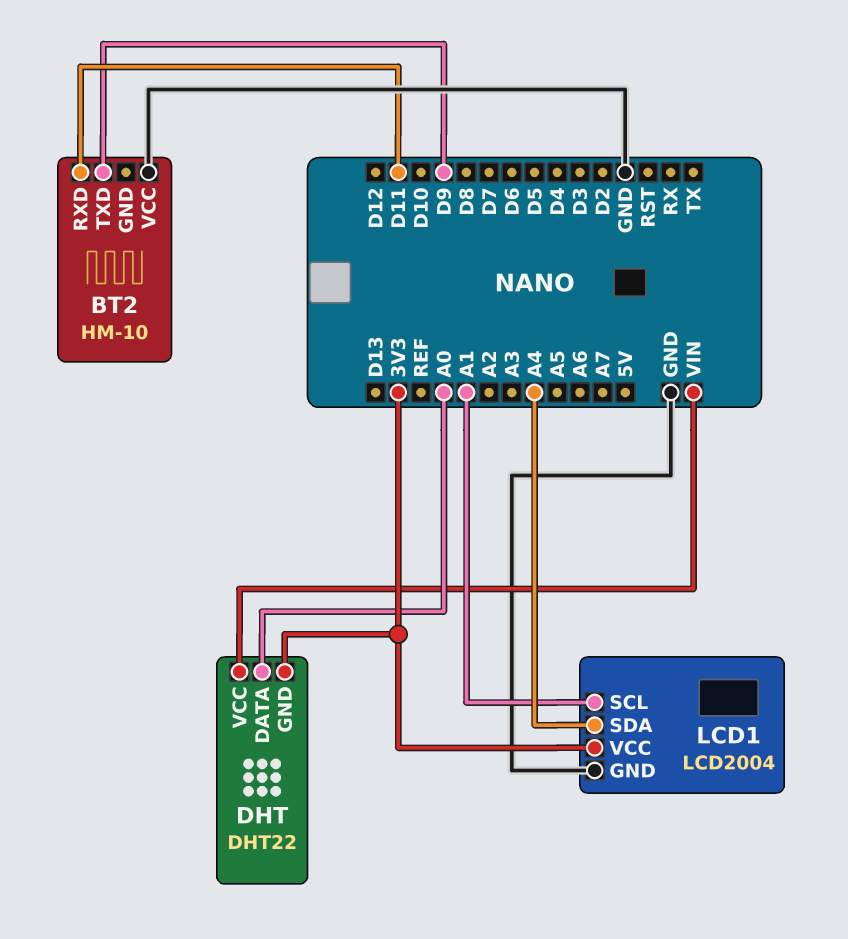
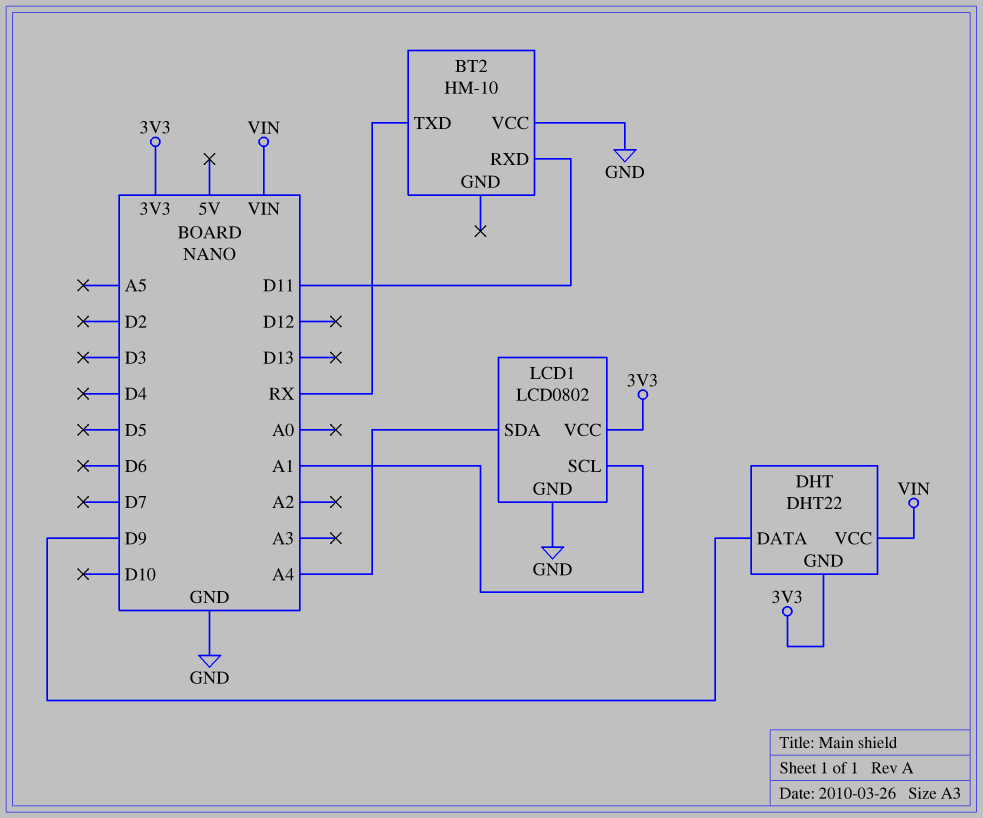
BT2 pin TXD: D9 -> RX
DHT pin DATA: A0 -> D9
LCD1: LCD2004 -> LCD0802

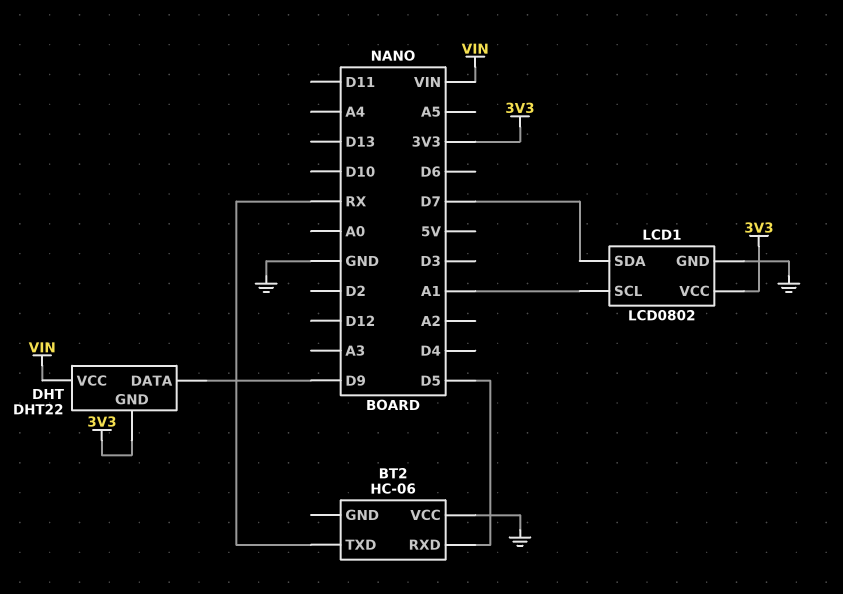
BT2: HM-10 -> HC-06
BT2 pin RXD: D11 -> D5
LCD1 pin SDA: A4 -> D7

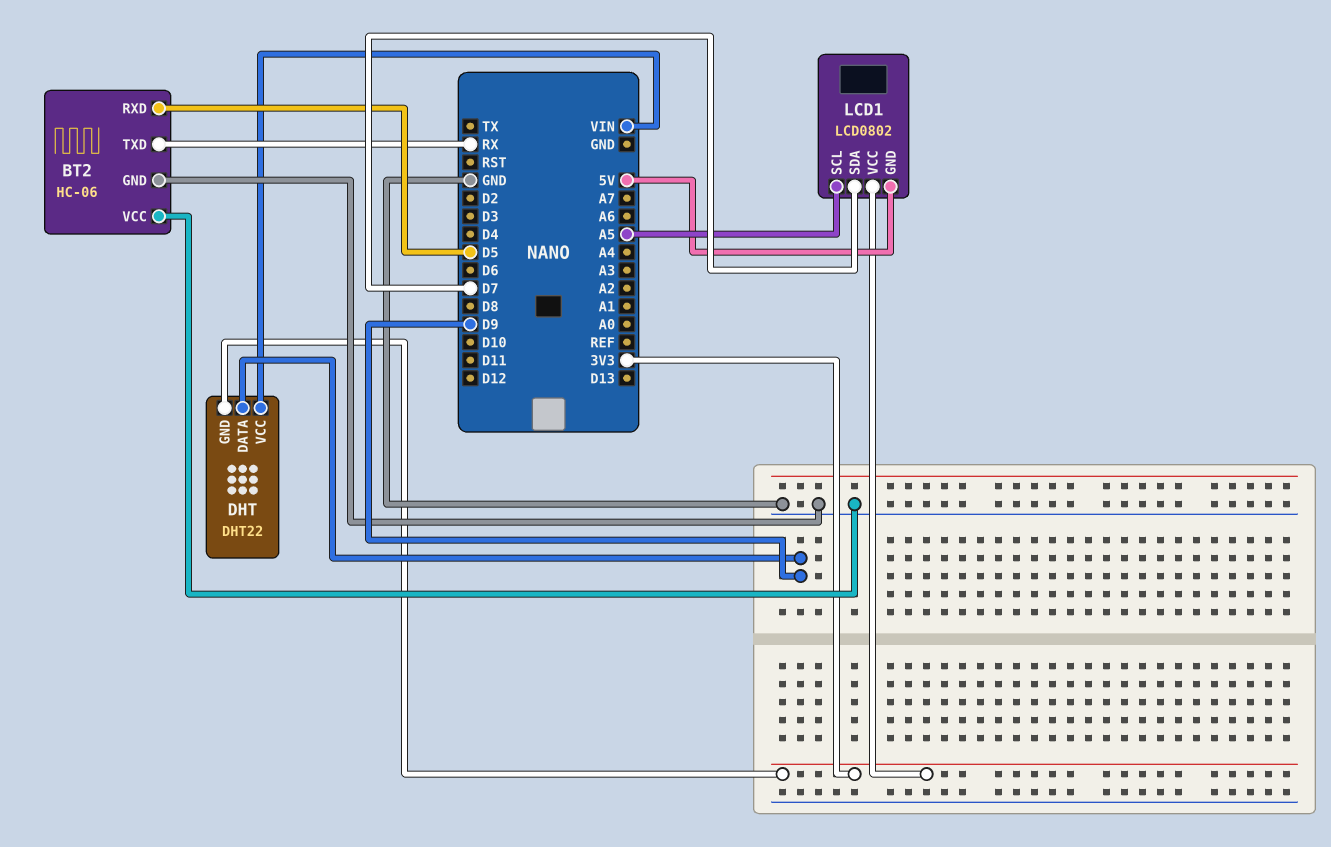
BT2 pin GND: none -> GND
LCD1 pin GND: GND -> 5V
LCD1 pin SCL: A1 -> A5

